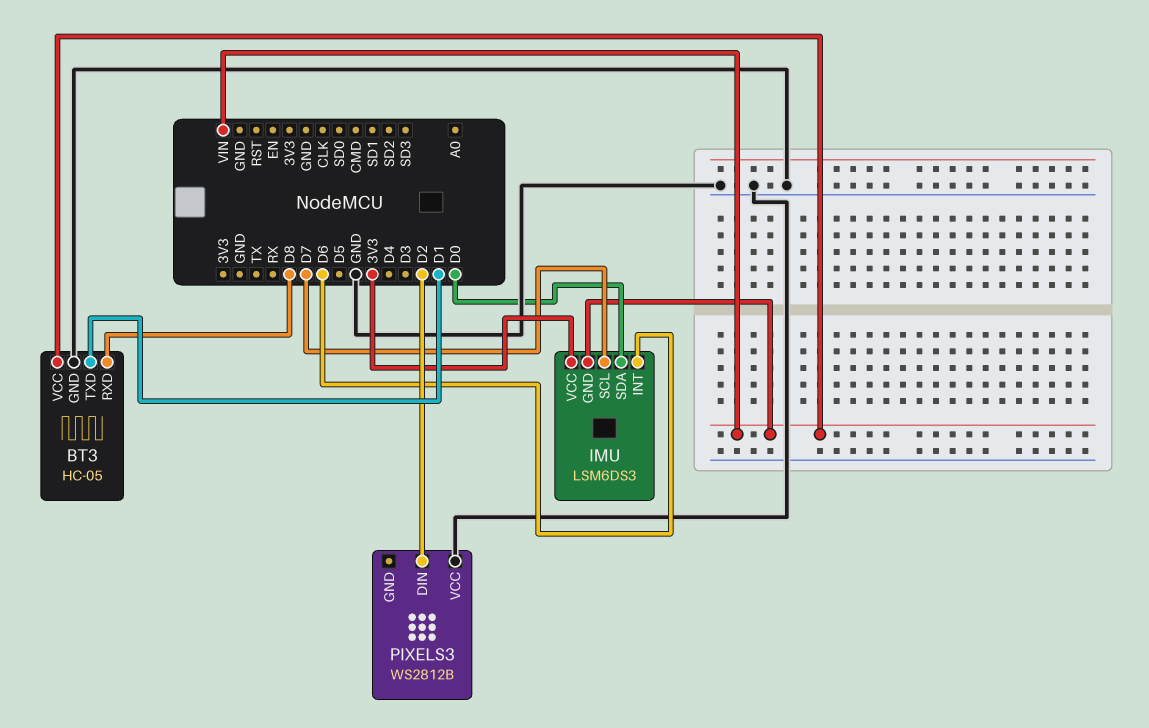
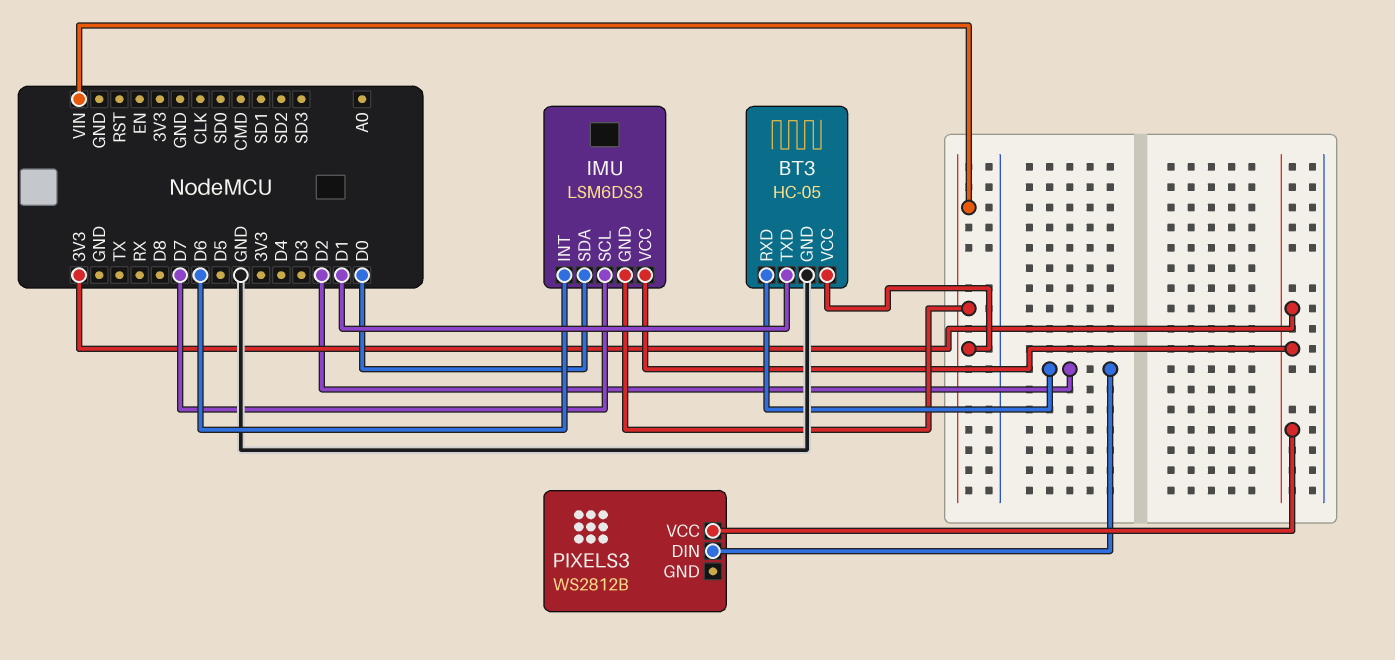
BT3 pin RXD: D8 -> D2
PIXELS3 pin VCC: GND -> 3V3

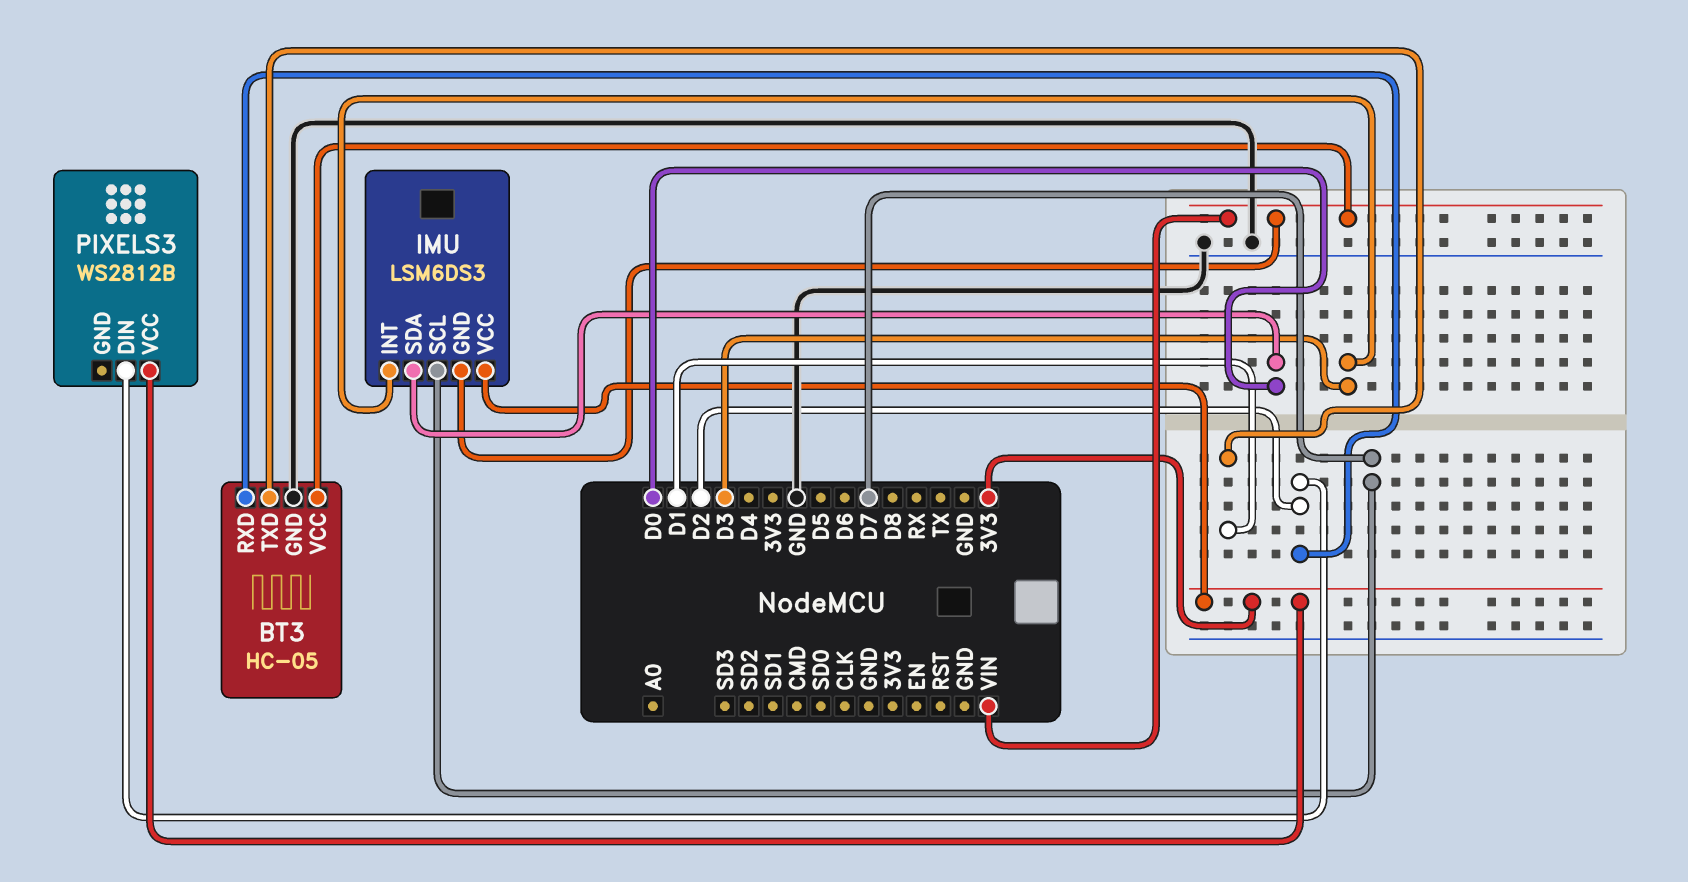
IMU pin INT: D6 -> D3

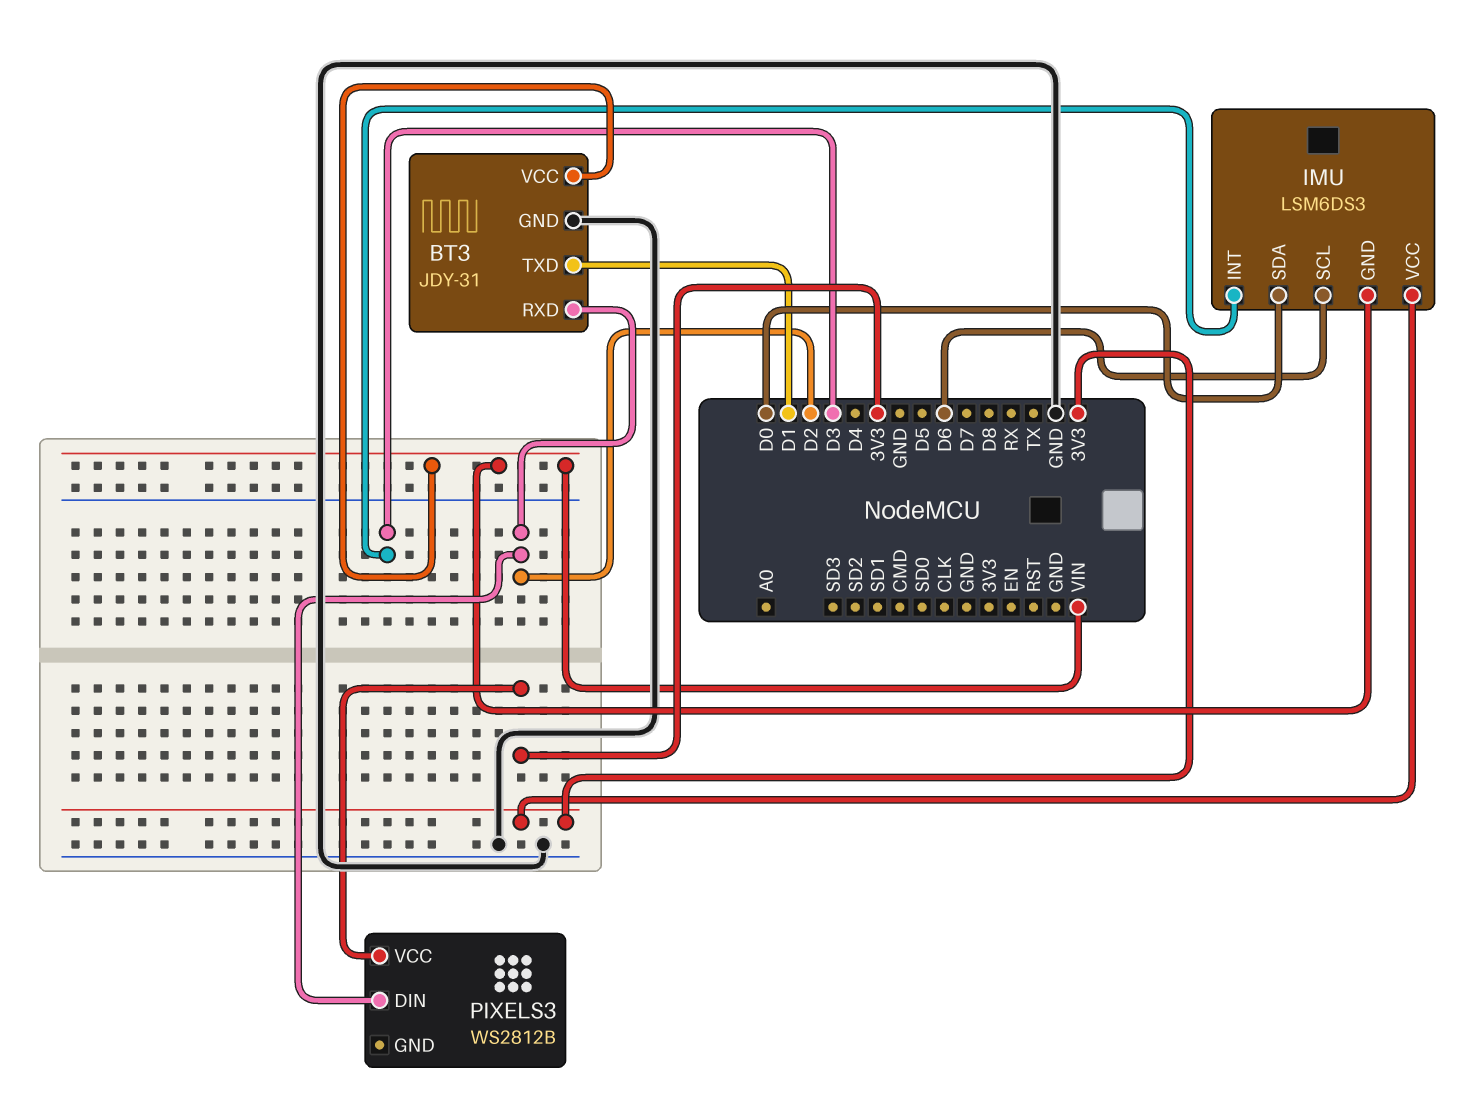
BT3: HC-05 -> JDY-31
IMU pin SCL: D7 -> D6

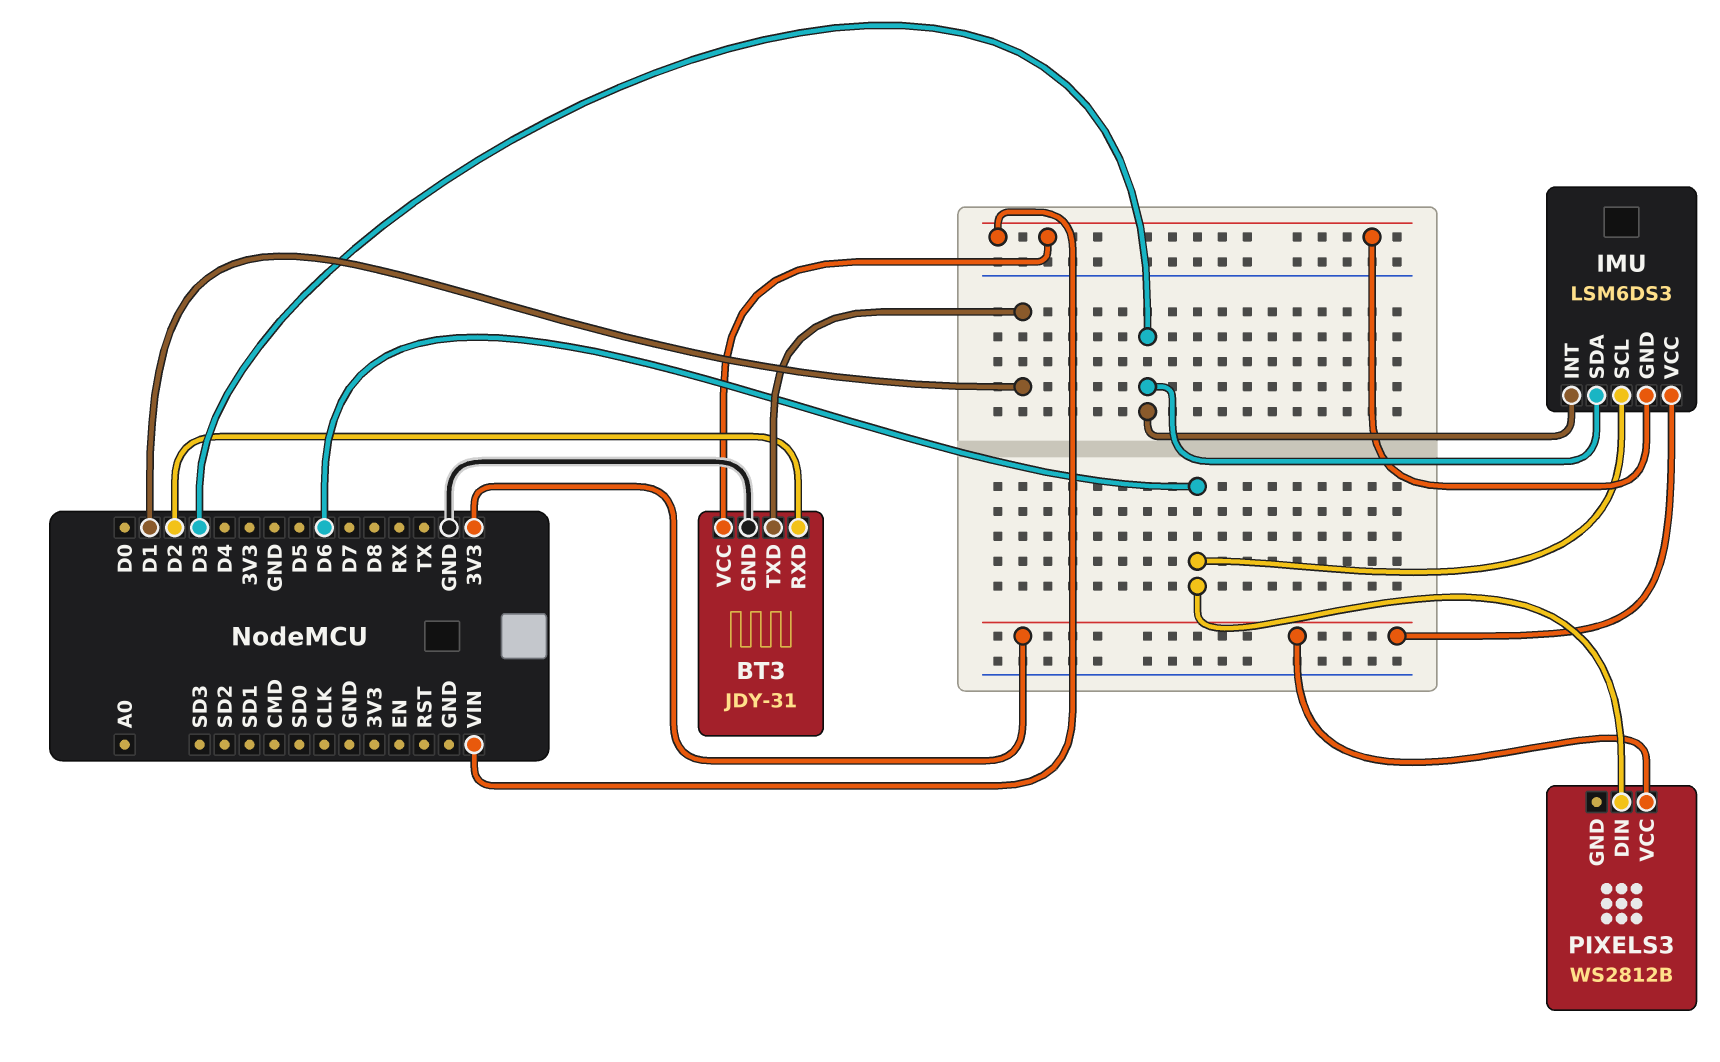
IMU pin SDA: D0 -> D3
PIXELS3 pin DIN: D2 -> D6

